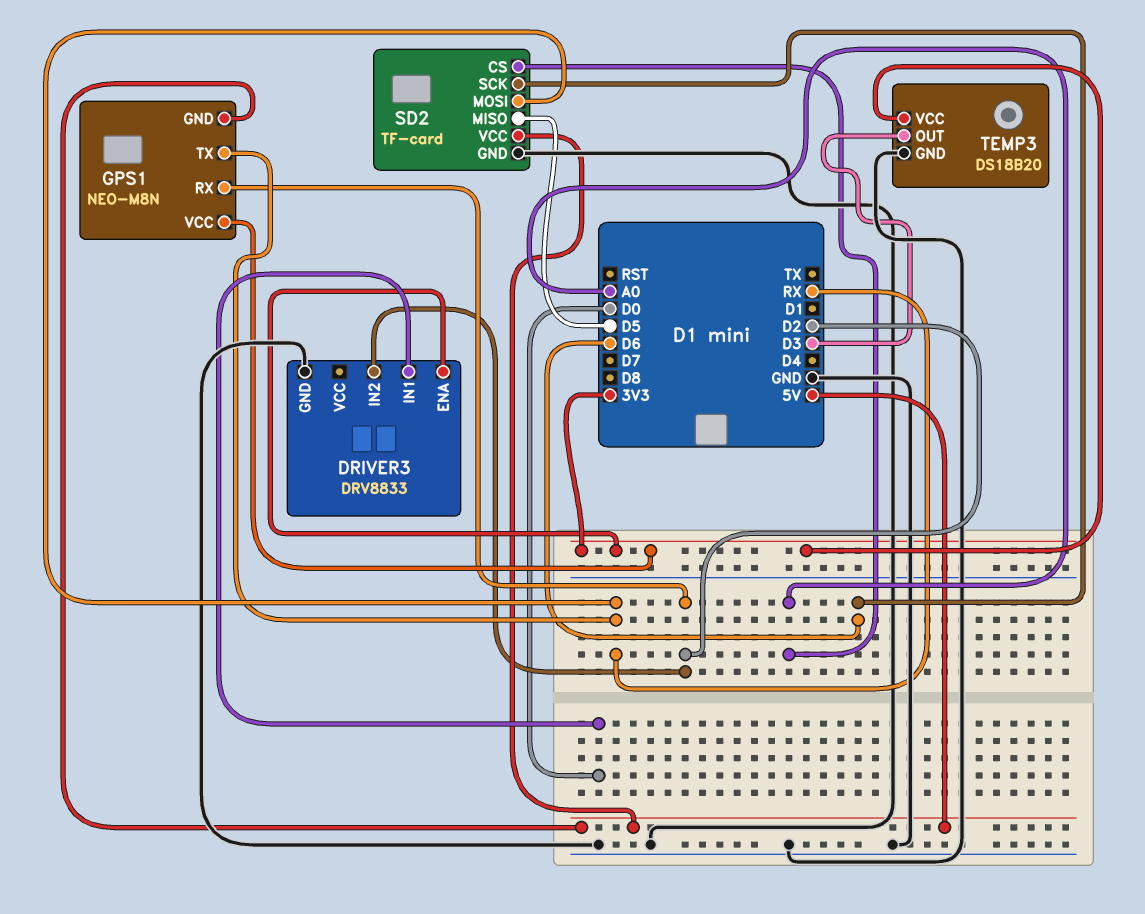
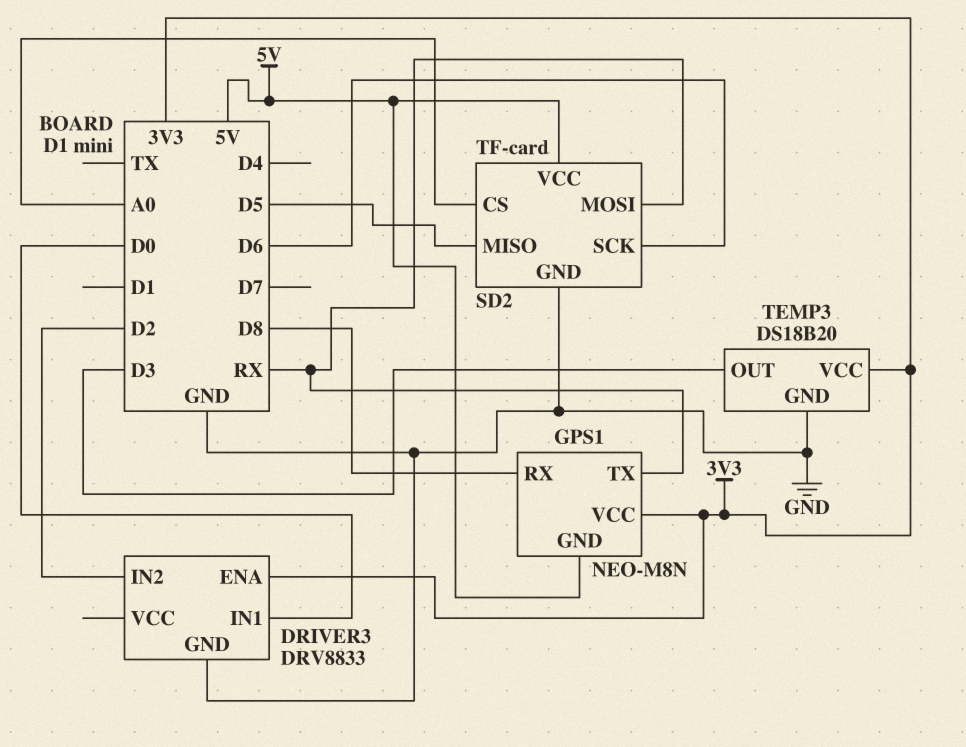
GPS1 pin RX: D2 -> D8

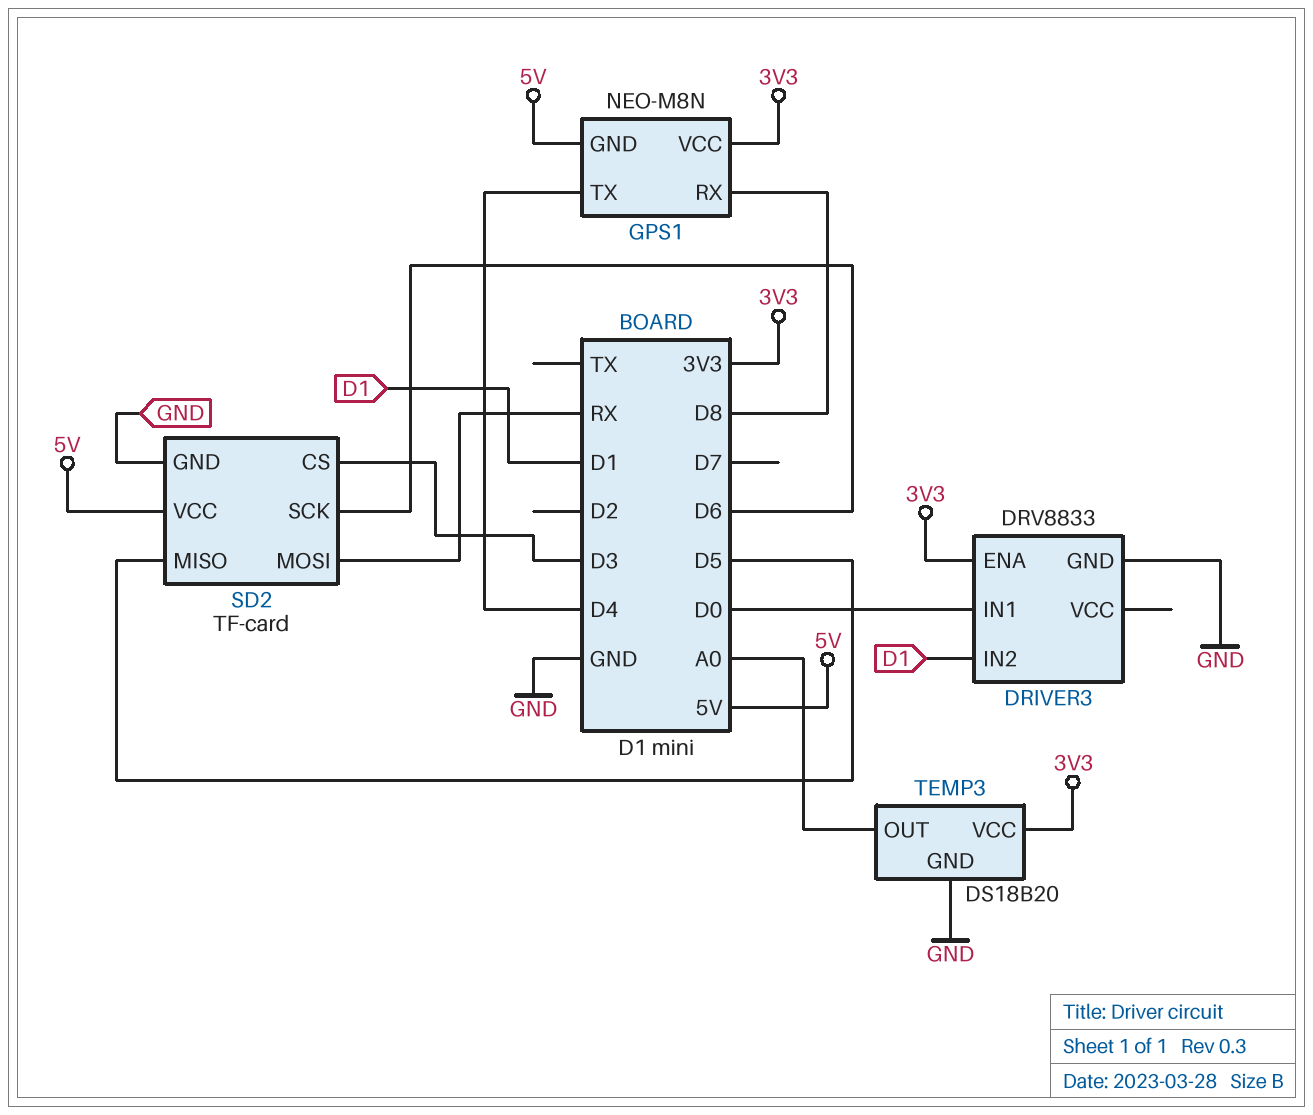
DRIVER3 pin IN2: D2 -> D1
GPS1 pin TX: RX -> D4
SD2 pin CS: A0 -> D3
TEMP3 pin OUT: D3 -> A0

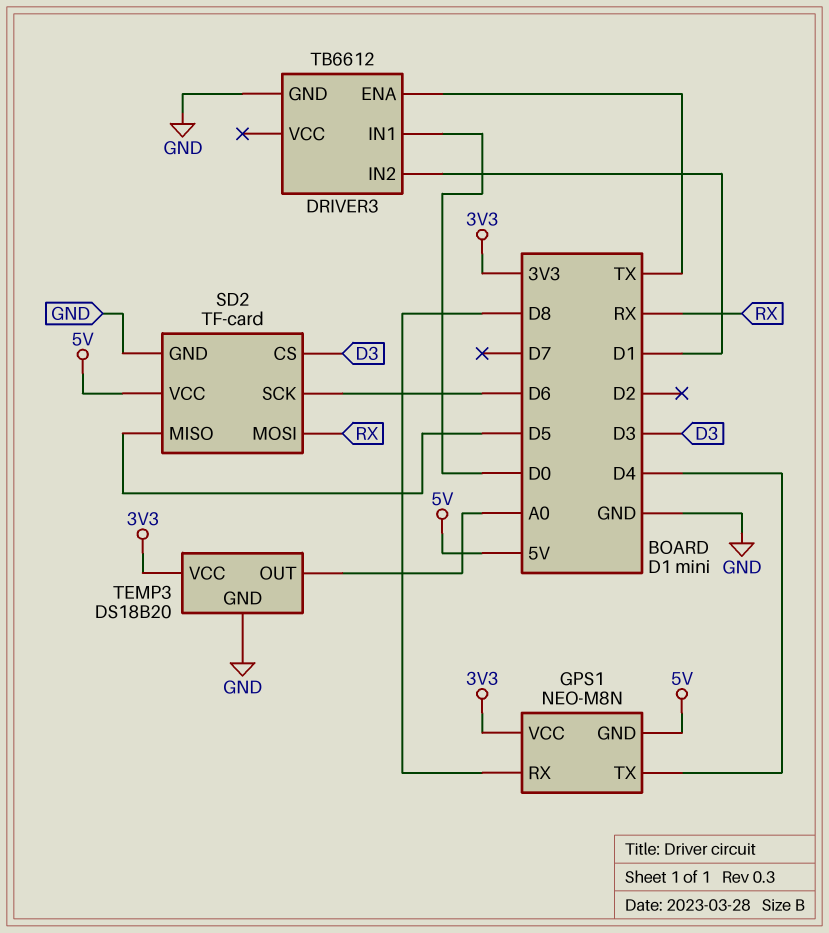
DRIVER3: DRV8833 -> TB6612
DRIVER3 pin ENA: 3V3 -> TX

